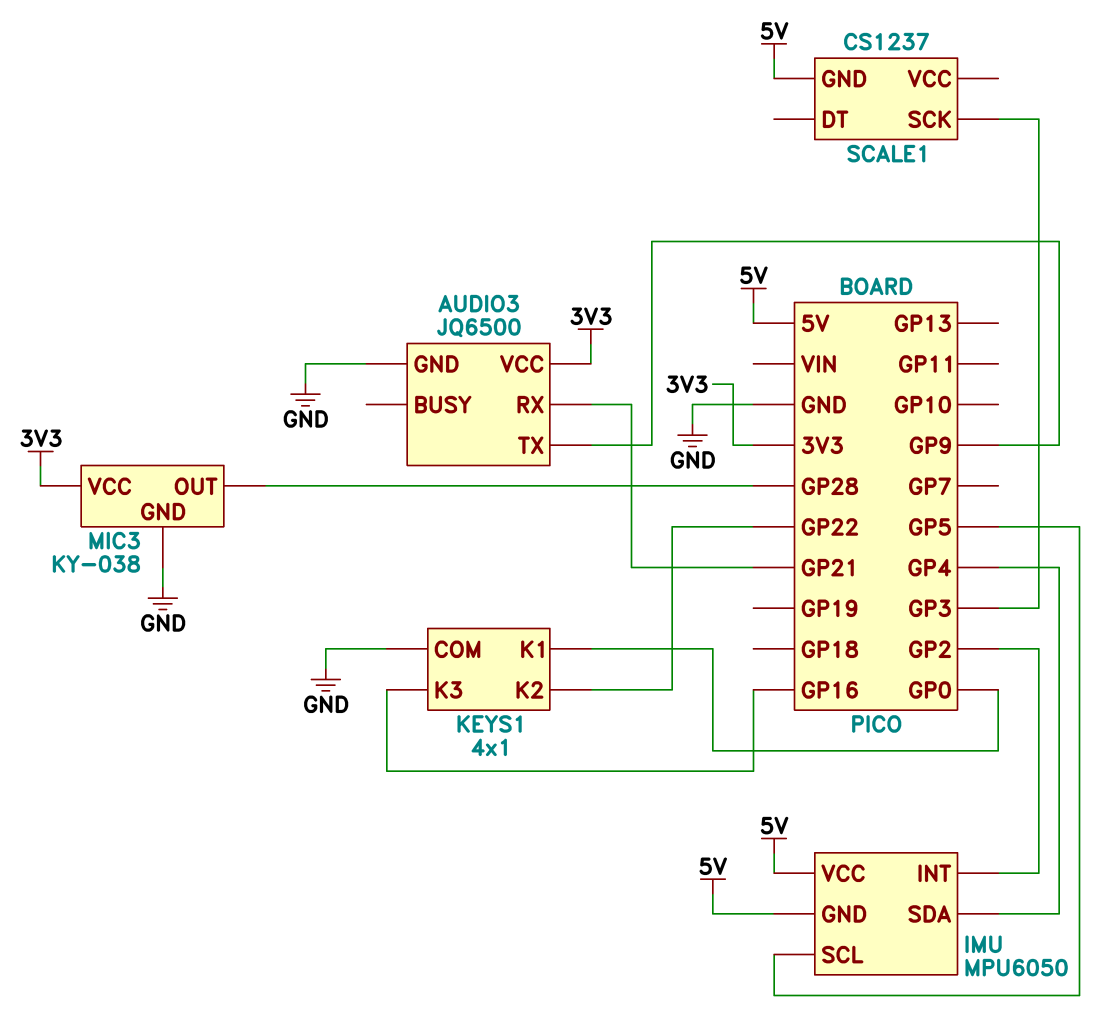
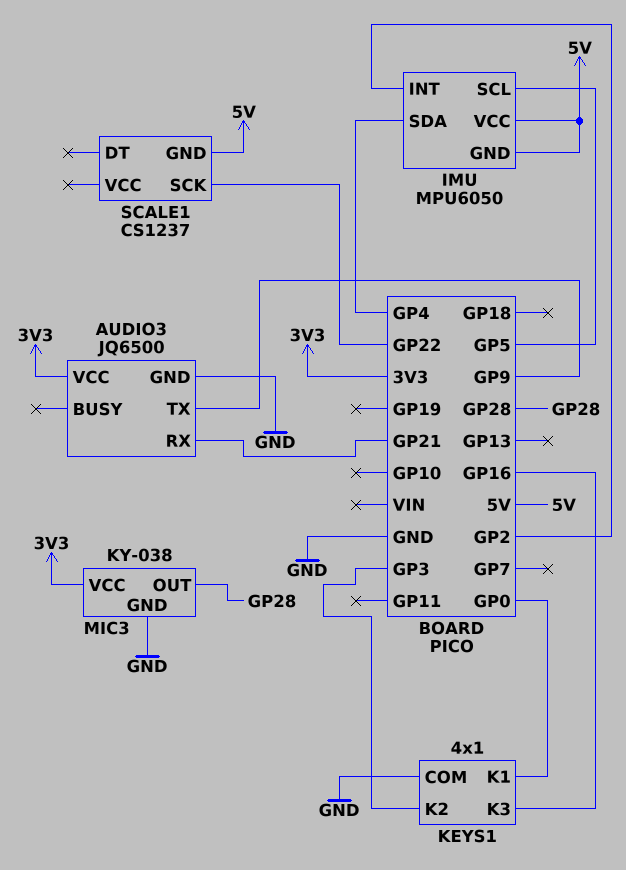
KEYS1 pin K2: GP22 -> GP3
SCALE1 pin SCK: GP3 -> GP22

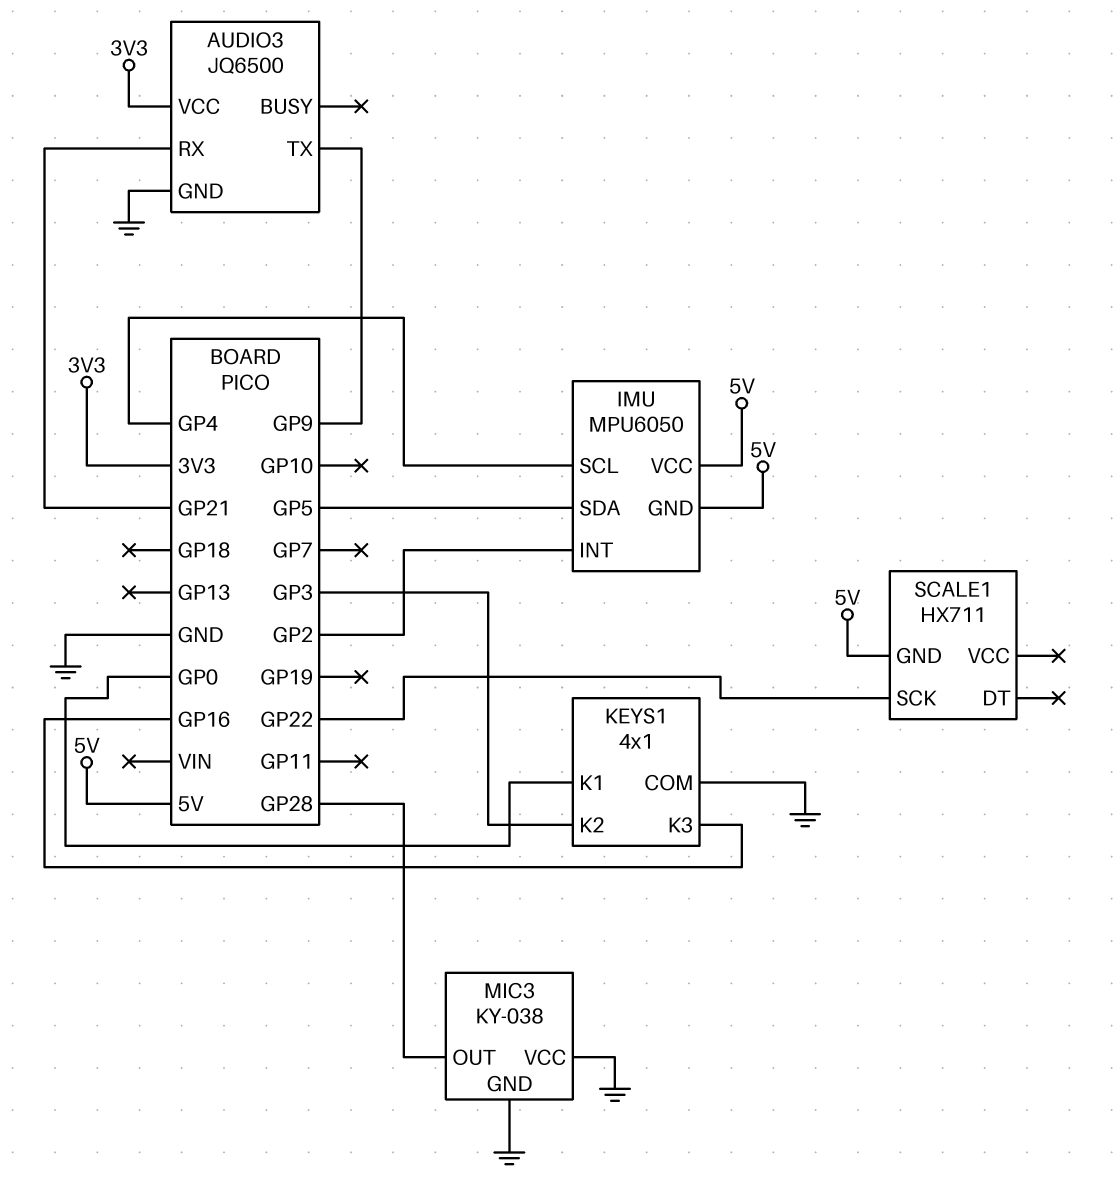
IMU pin SCL: GP5 -> GP4
IMU pin SDA: GP4 -> GP5
MIC3 pin VCC: 3V3 -> GND
SCALE1: CS1237 -> HX711

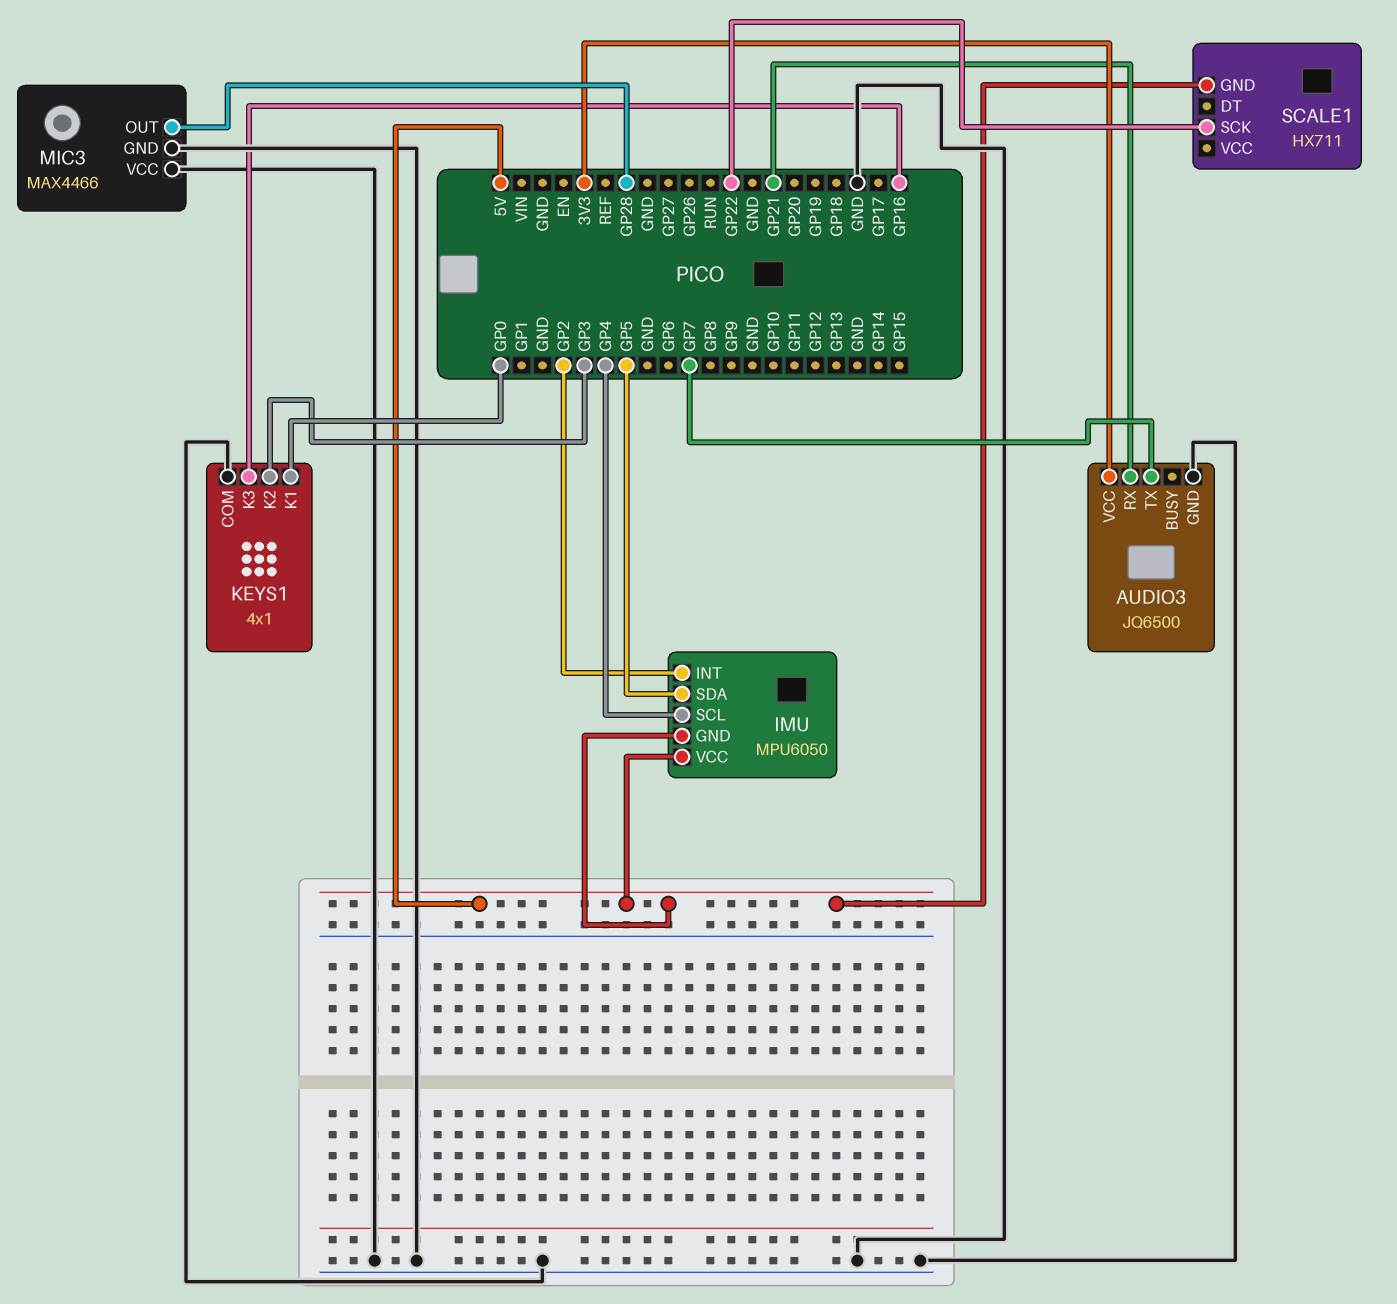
AUDIO3 pin TX: GP9 -> GP7
MIC3: KY-038 -> MAX4466

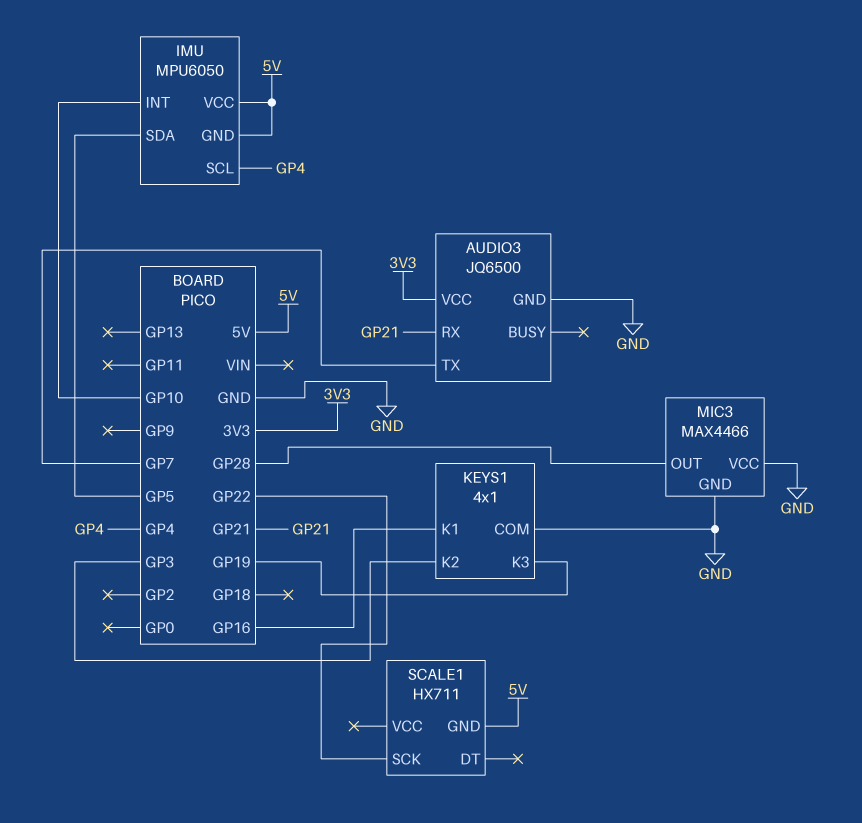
IMU pin INT: GP2 -> GP10
KEYS1 pin K1: GP0 -> GP16
KEYS1 pin K3: GP16 -> GP19

